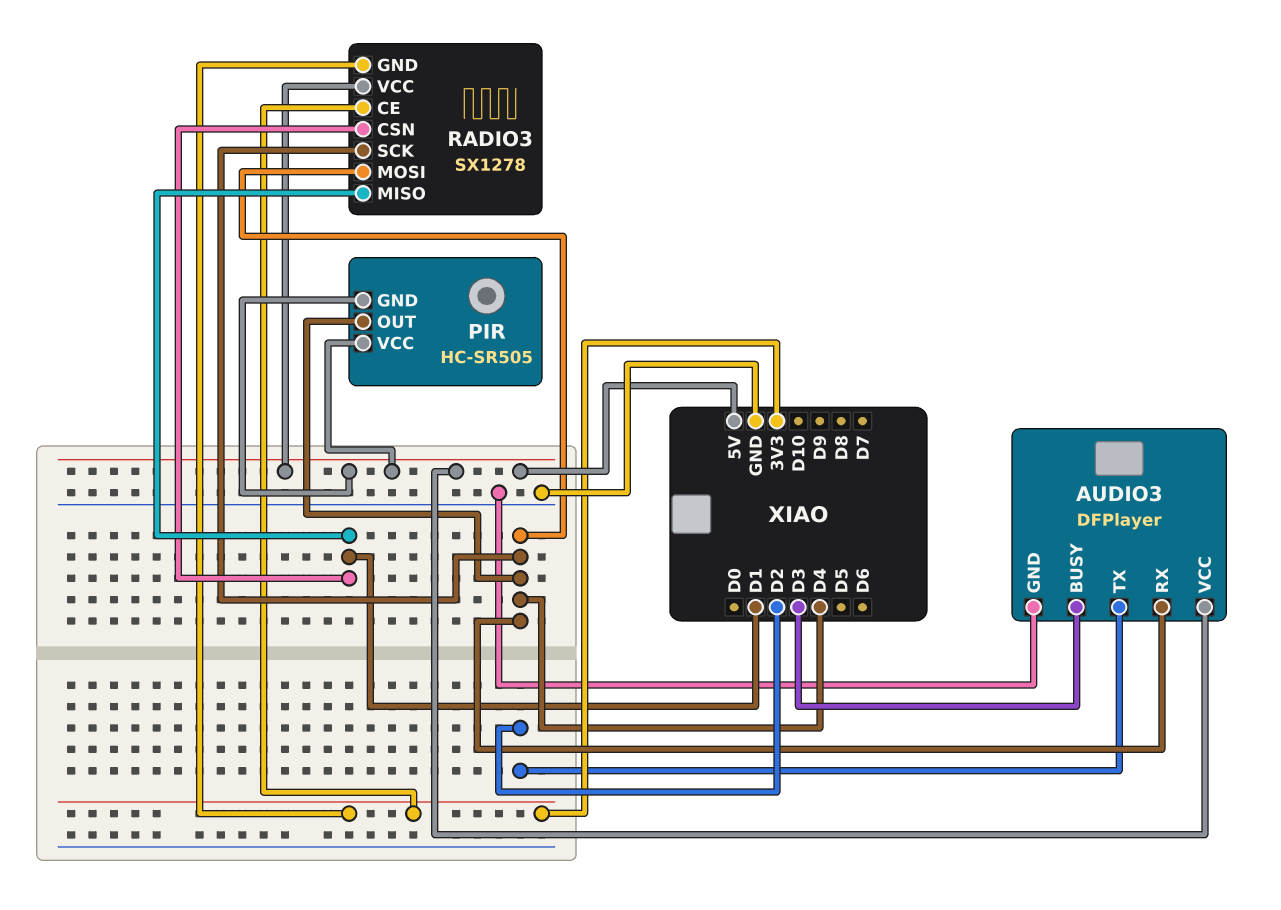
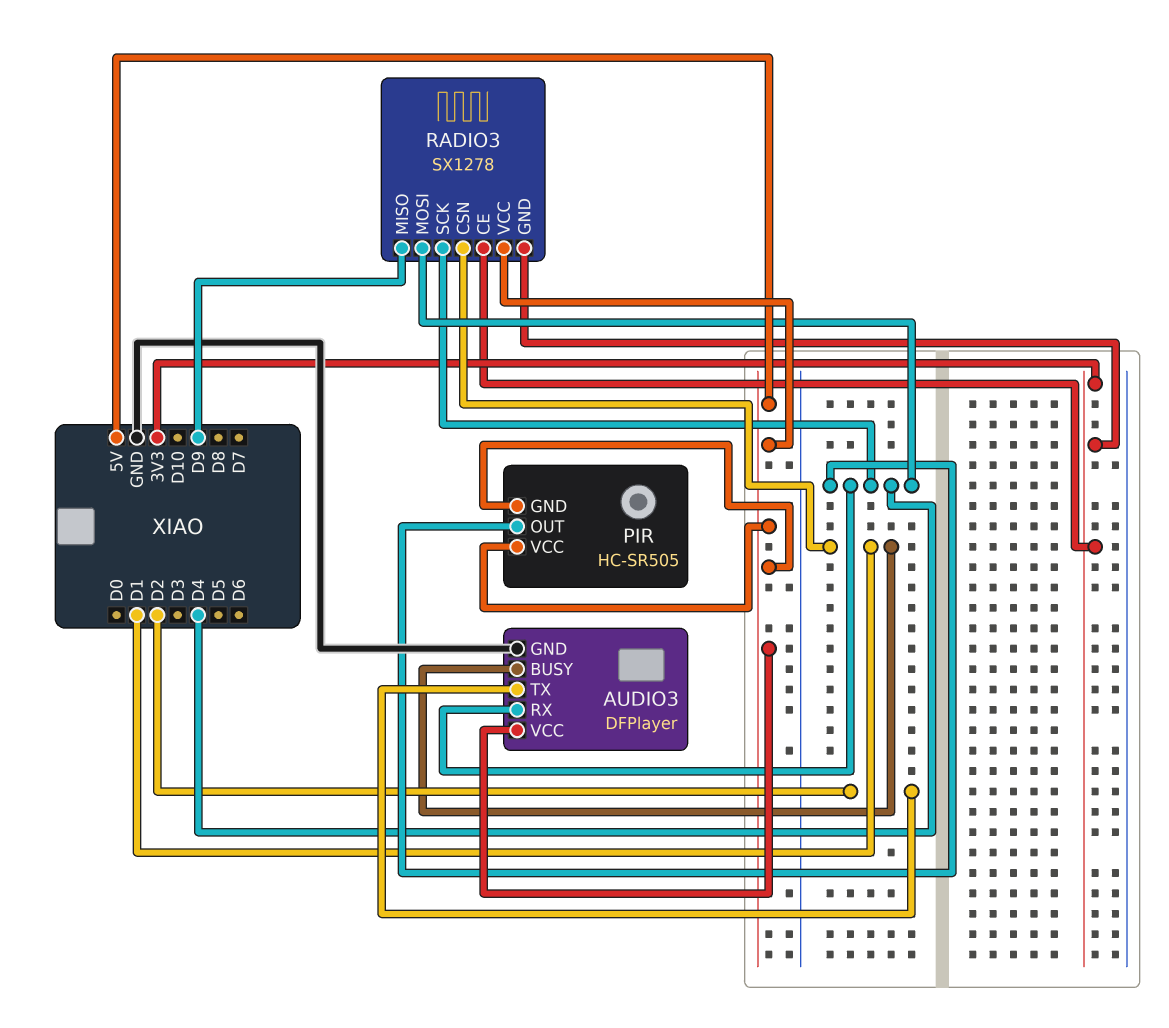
AUDIO3 pin BUSY: D3 -> D1
RADIO3 pin MISO: D1 -> D9

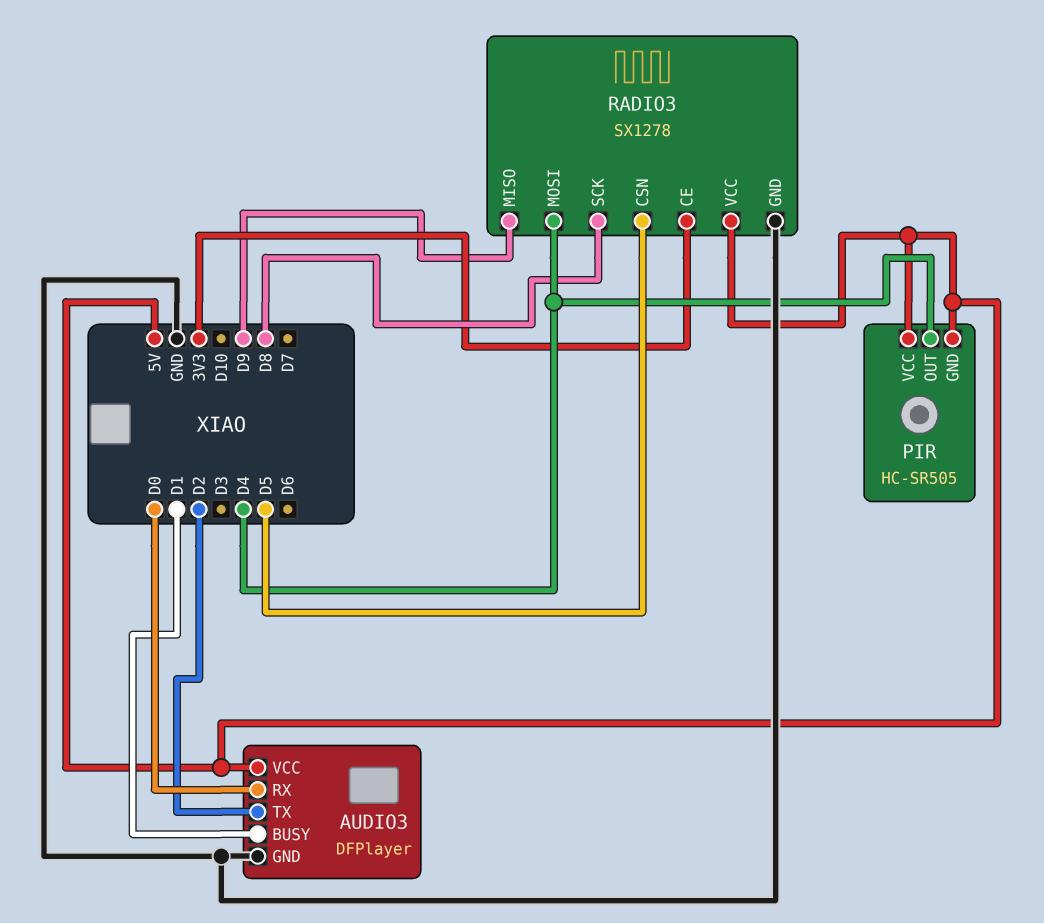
AUDIO3 pin RX: D4 -> D0
RADIO3 pin CSN: D1 -> D5
RADIO3 pin GND: 3V3 -> GND
RADIO3 pin SCK: D4 -> D8

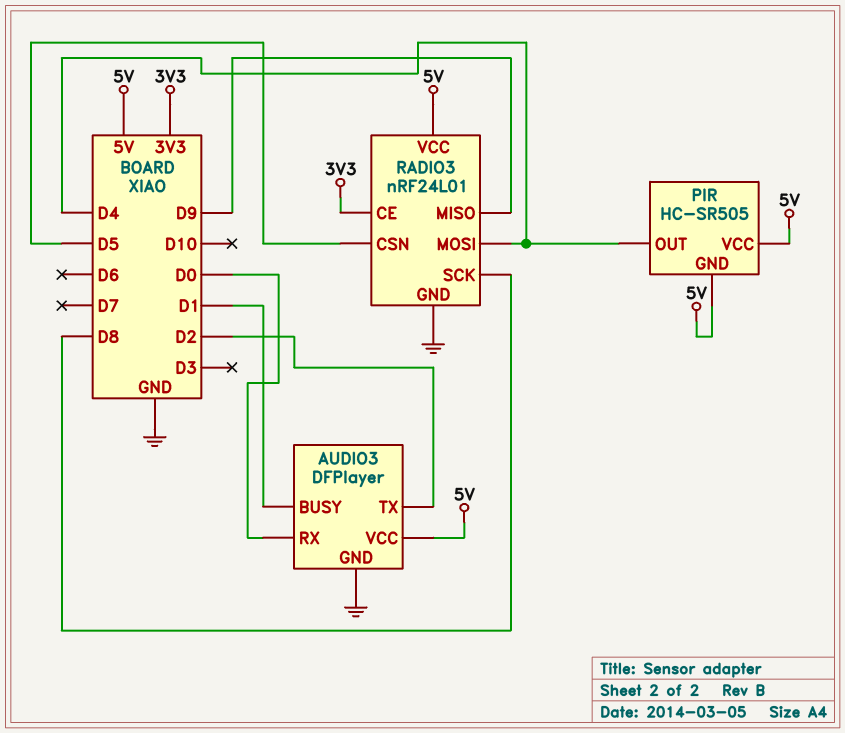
RADIO3: SX1278 -> nRF24L01

